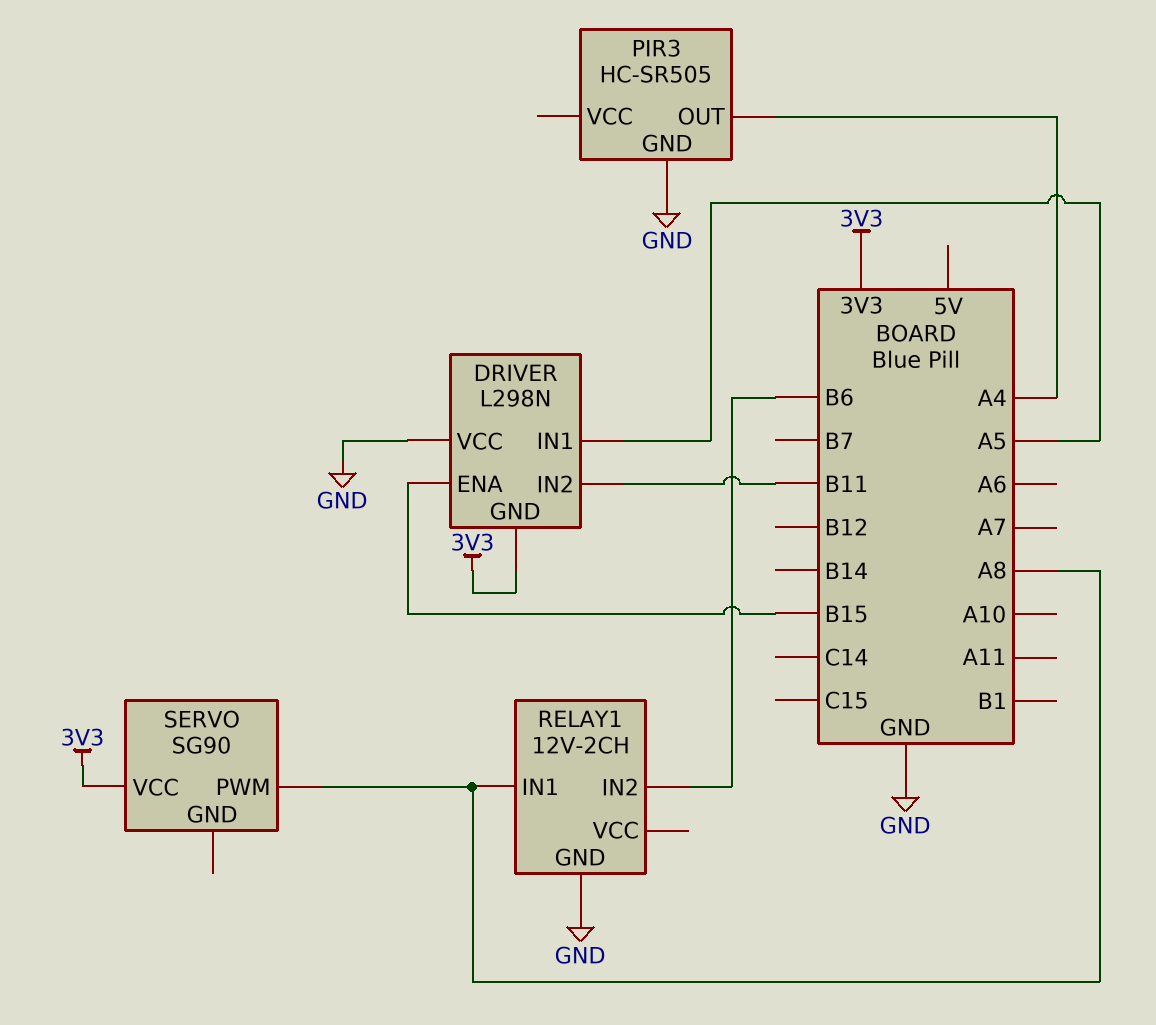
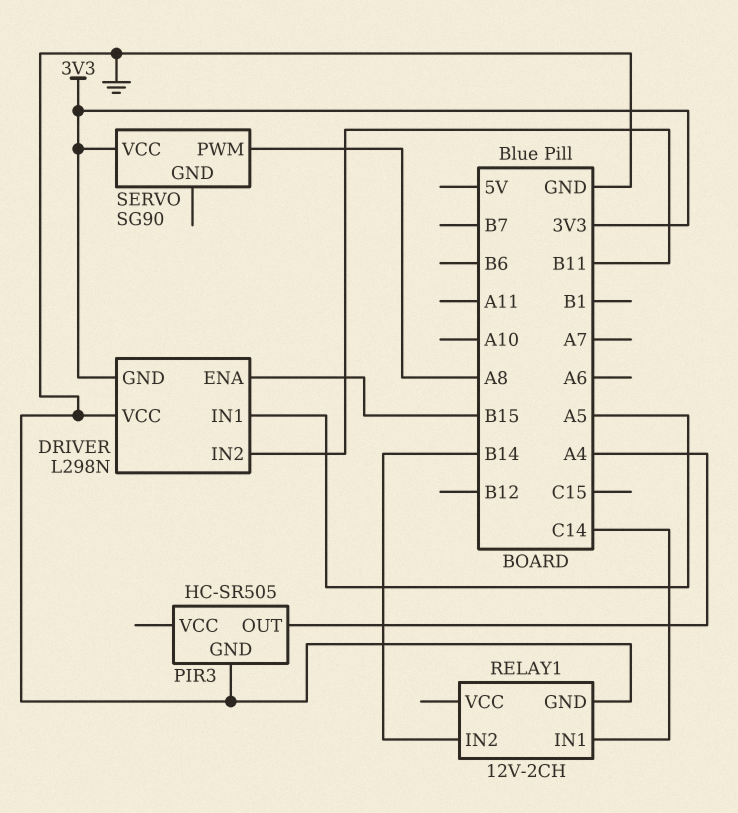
RELAY1 pin IN1: A8 -> C14
RELAY1 pin IN2: B6 -> B14

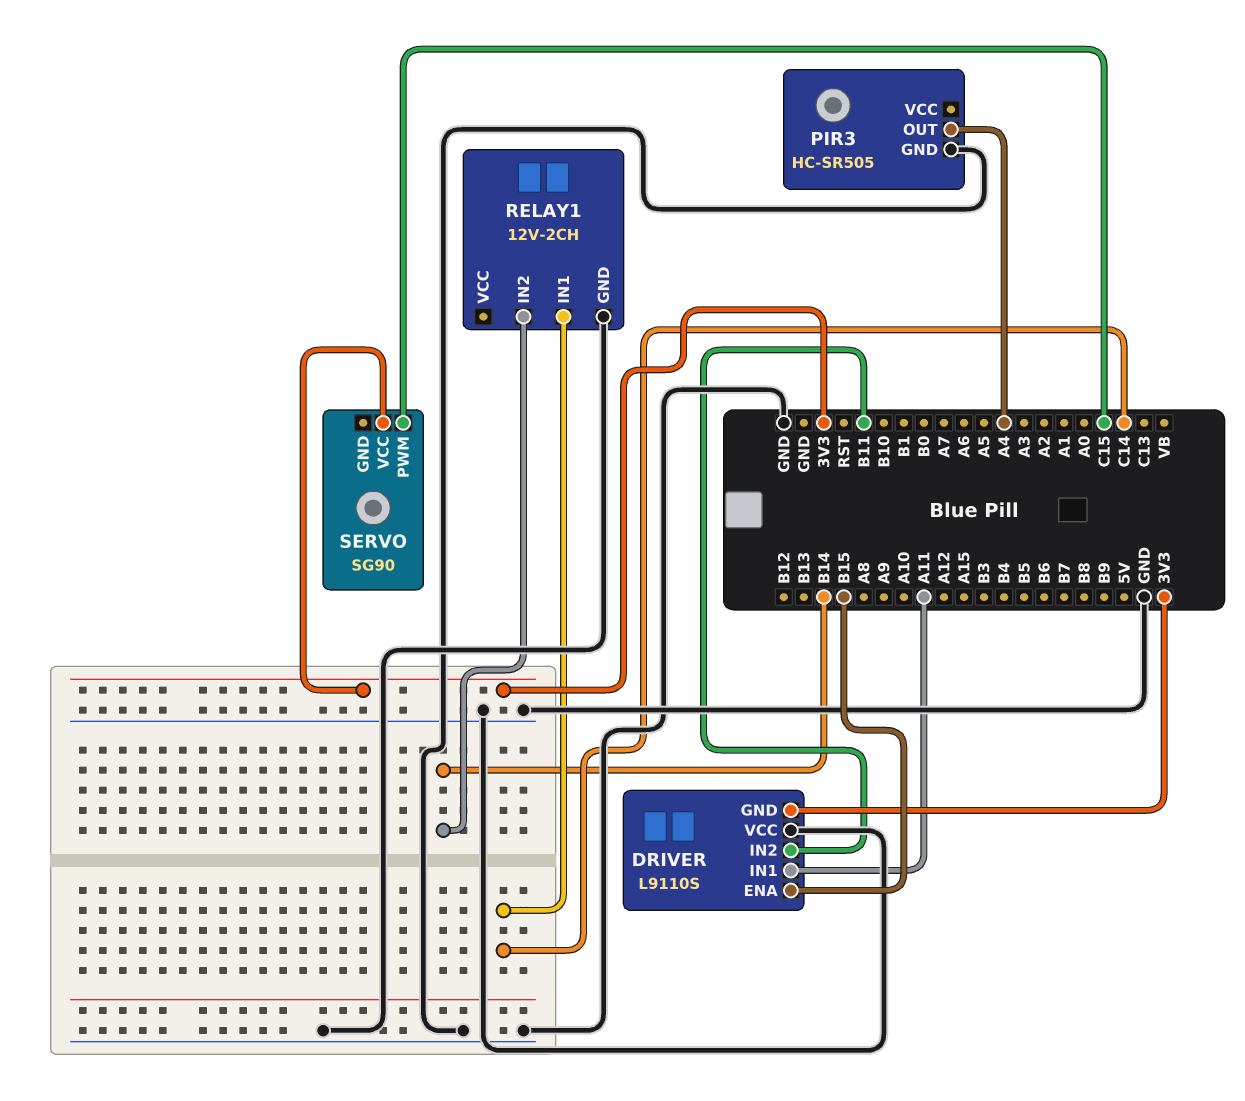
DRIVER: L298N -> L9110S
DRIVER pin IN1: A5 -> A11
SERVO pin PWM: A8 -> C15

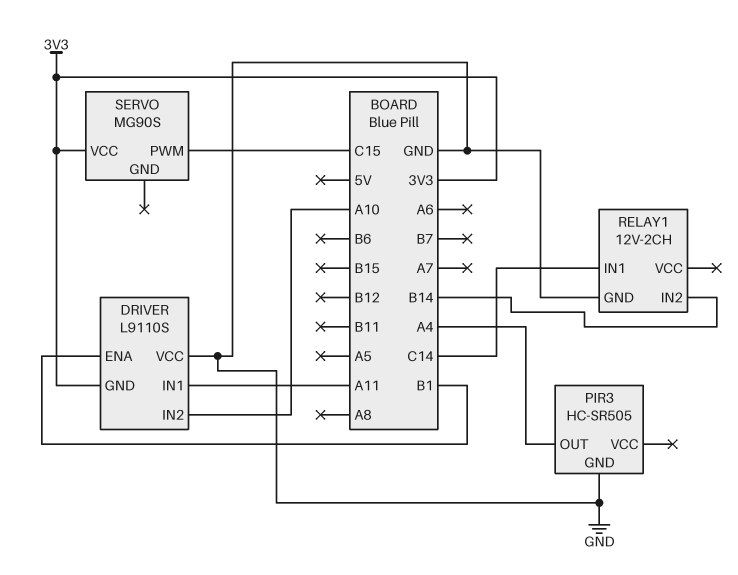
DRIVER pin ENA: B15 -> B1
DRIVER pin IN2: B11 -> A10
SERVO: SG90 -> MG90S

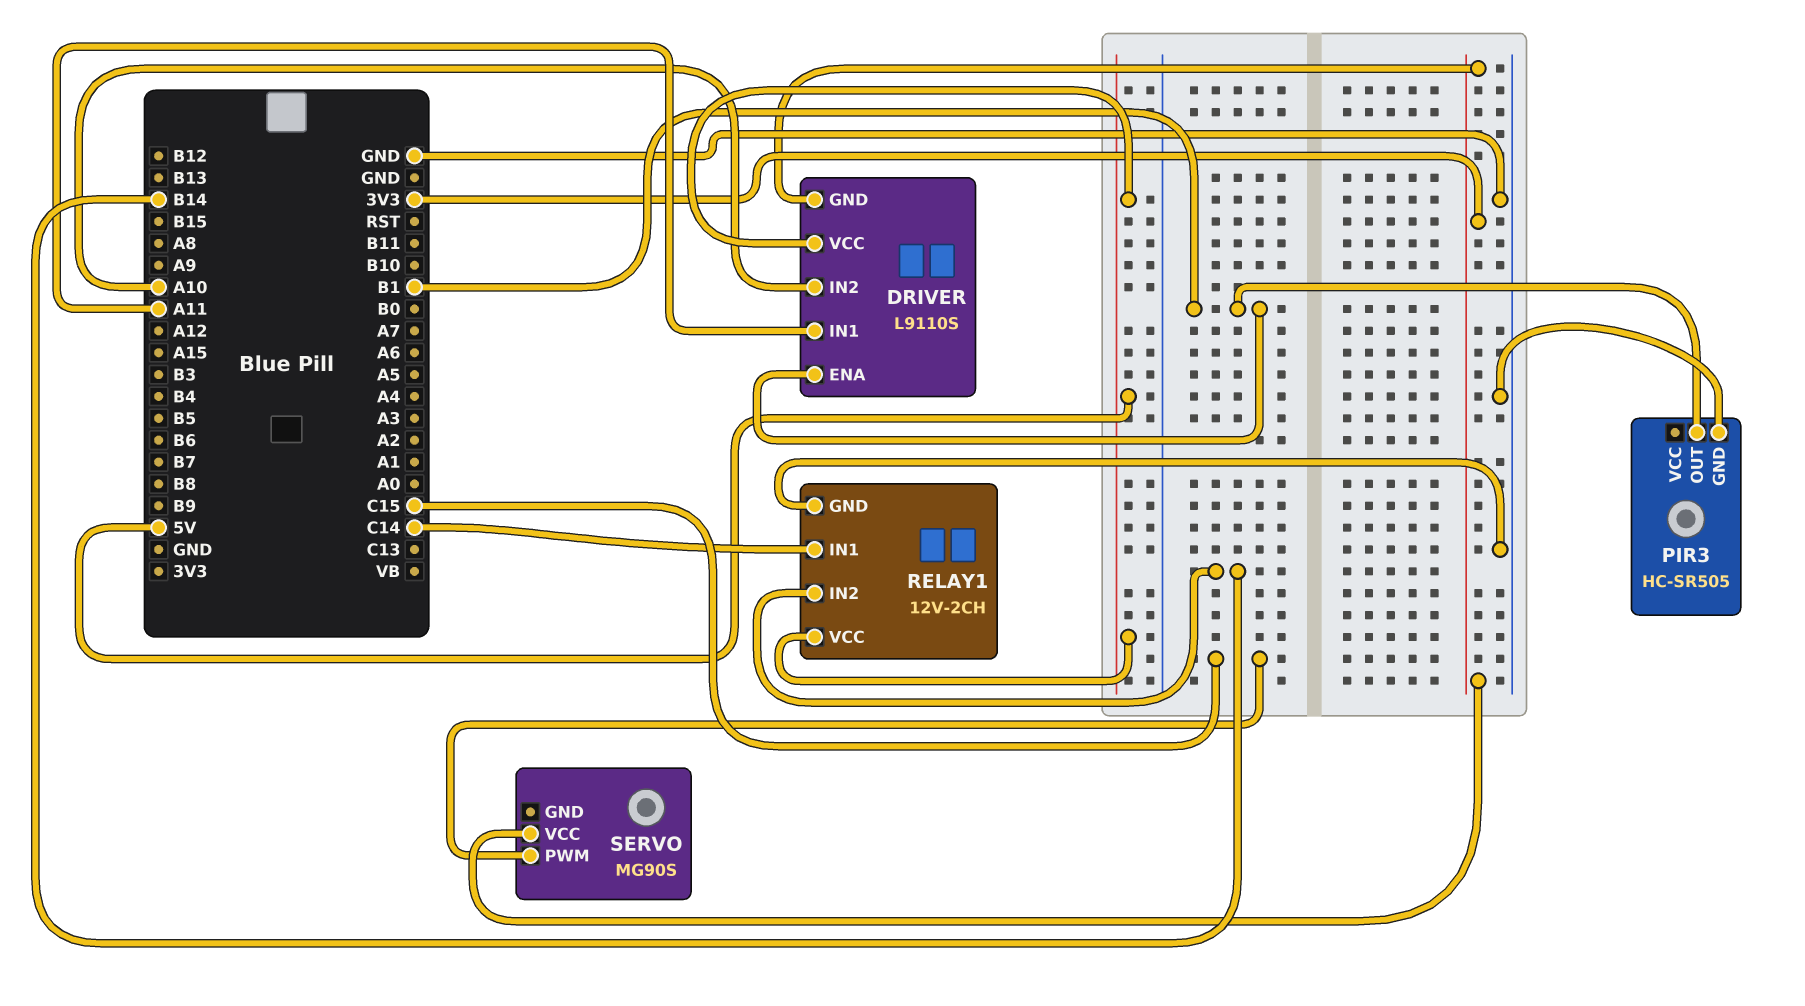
DRIVER pin VCC: GND -> 5V
PIR3 pin OUT: A4 -> B1
RELAY1 pin VCC: none -> 5V

